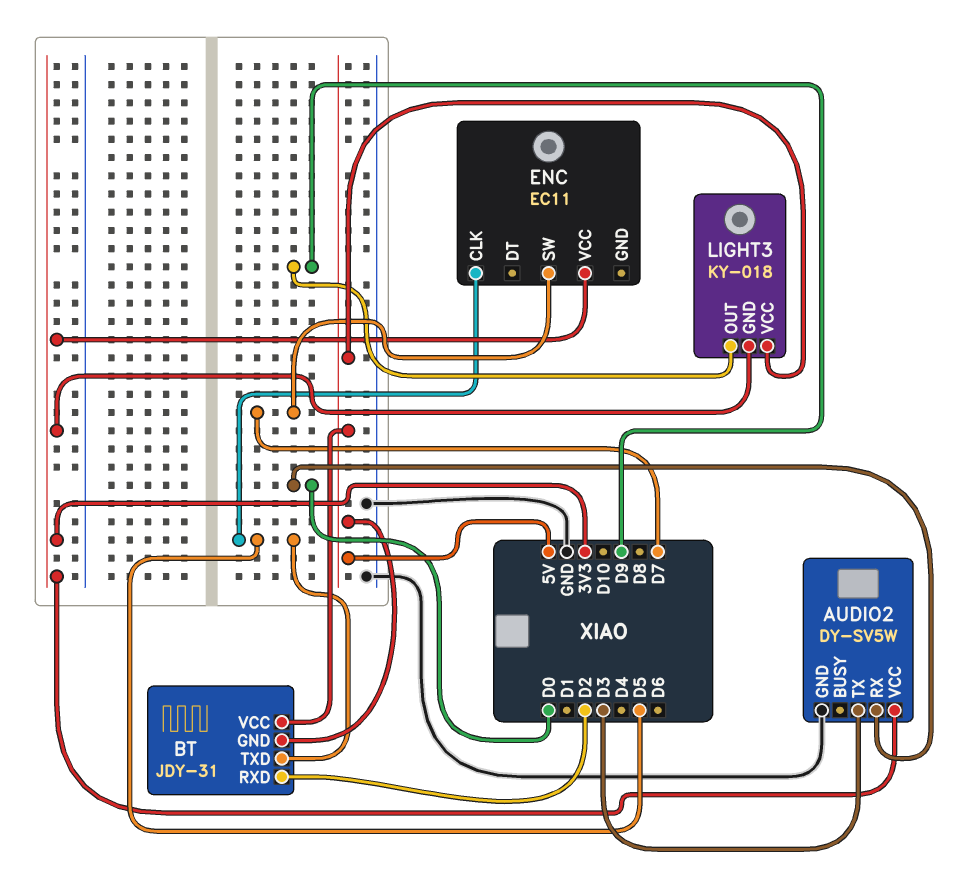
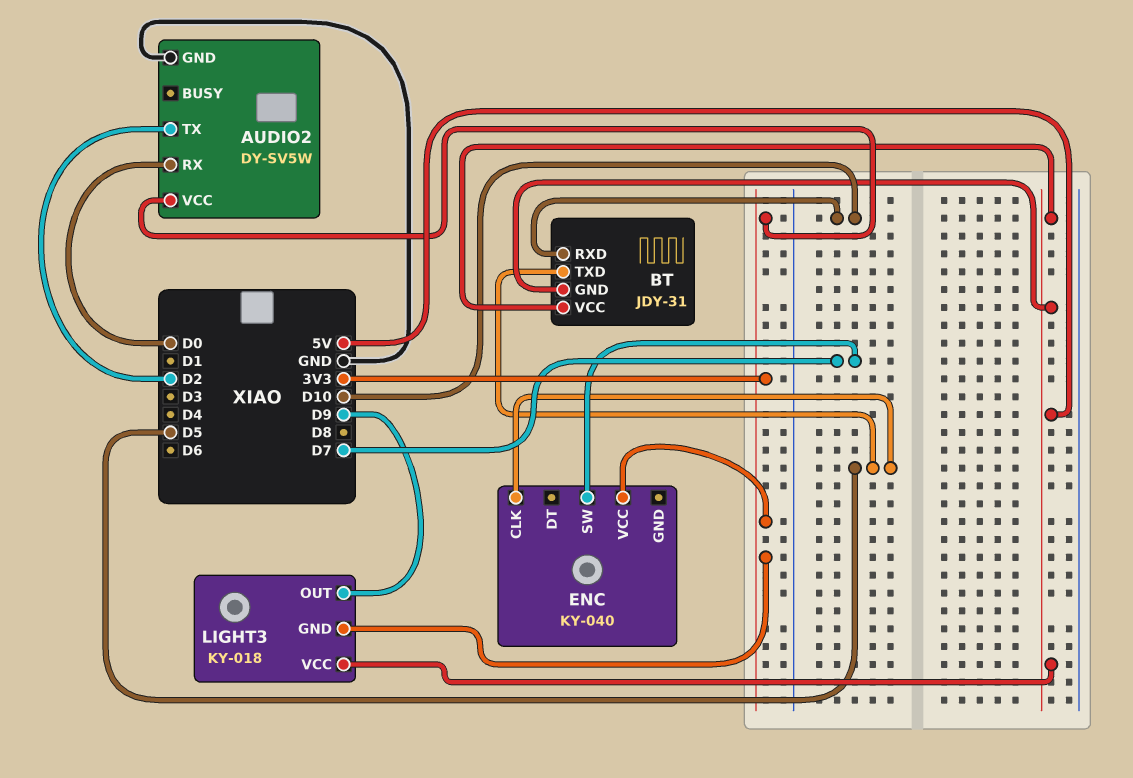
AUDIO2 pin TX: D3 -> D2
BT pin RXD: D2 -> D10
ENC: EC11 -> KY-040

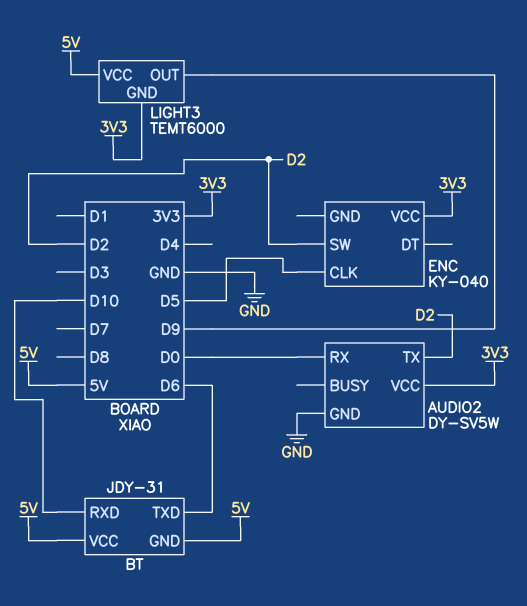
BT pin TXD: D5 -> D6
ENC pin SW: D7 -> D2
LIGHT3: KY-018 -> TEMT6000

